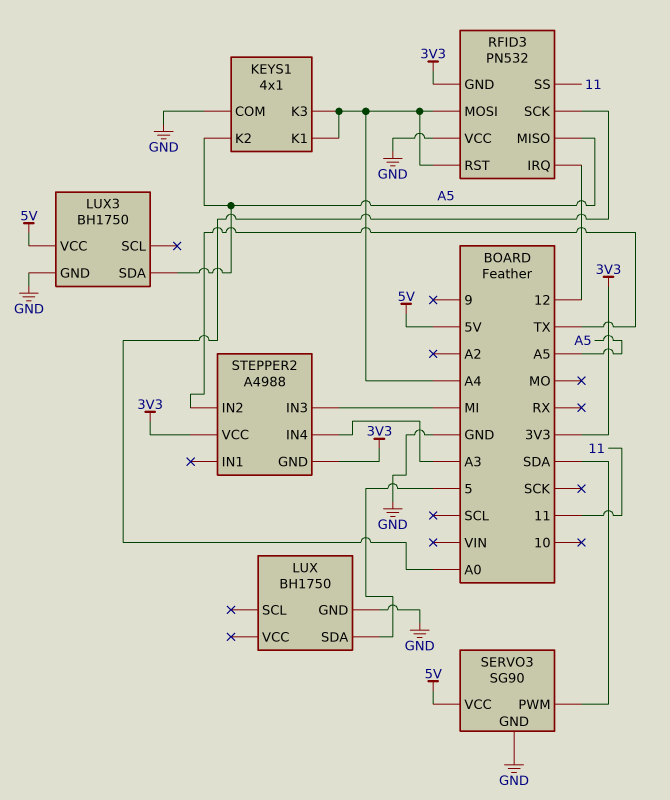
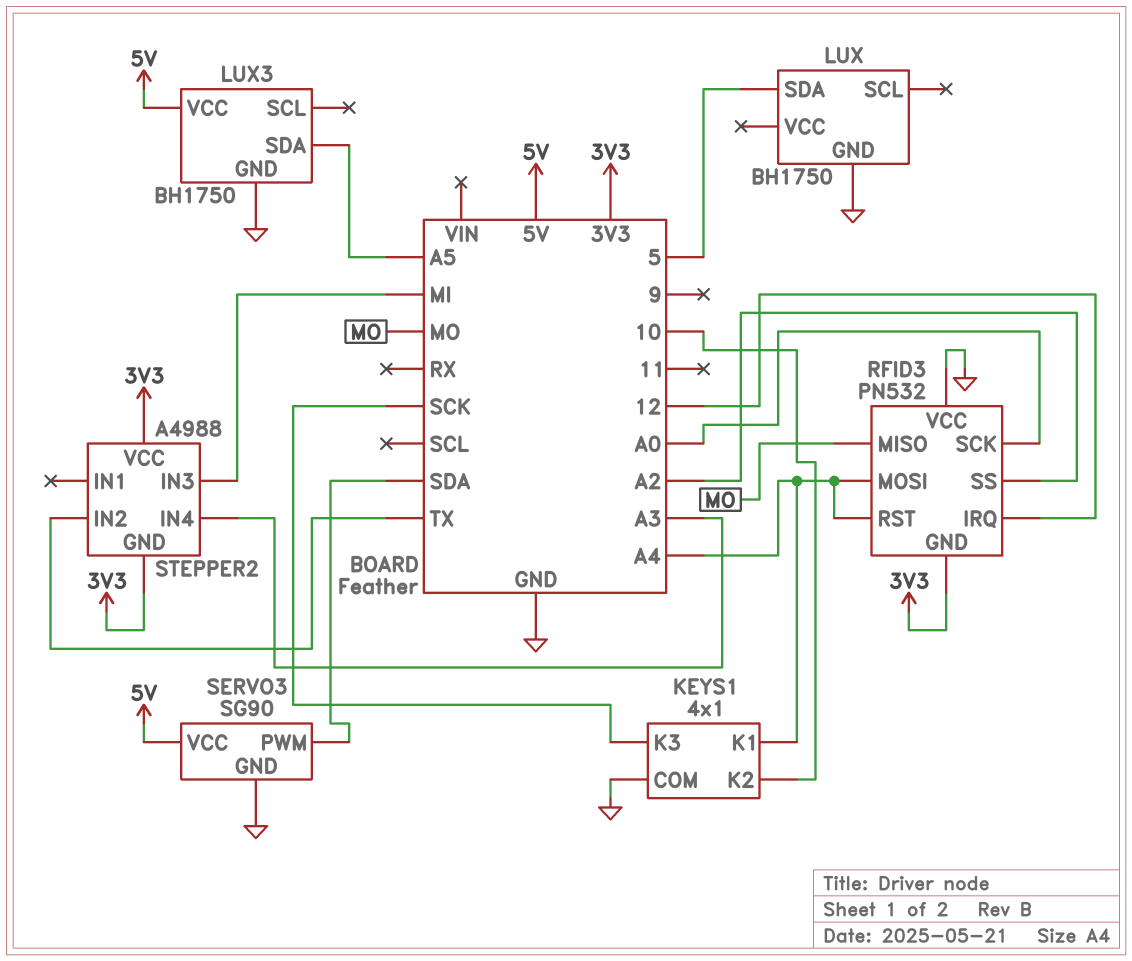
KEYS1 pin K2: A5 -> 10
KEYS1 pin K3: A4 -> SCK
RFID3 pin MISO: A5 -> MO
RFID3 pin SS: 11 -> A2

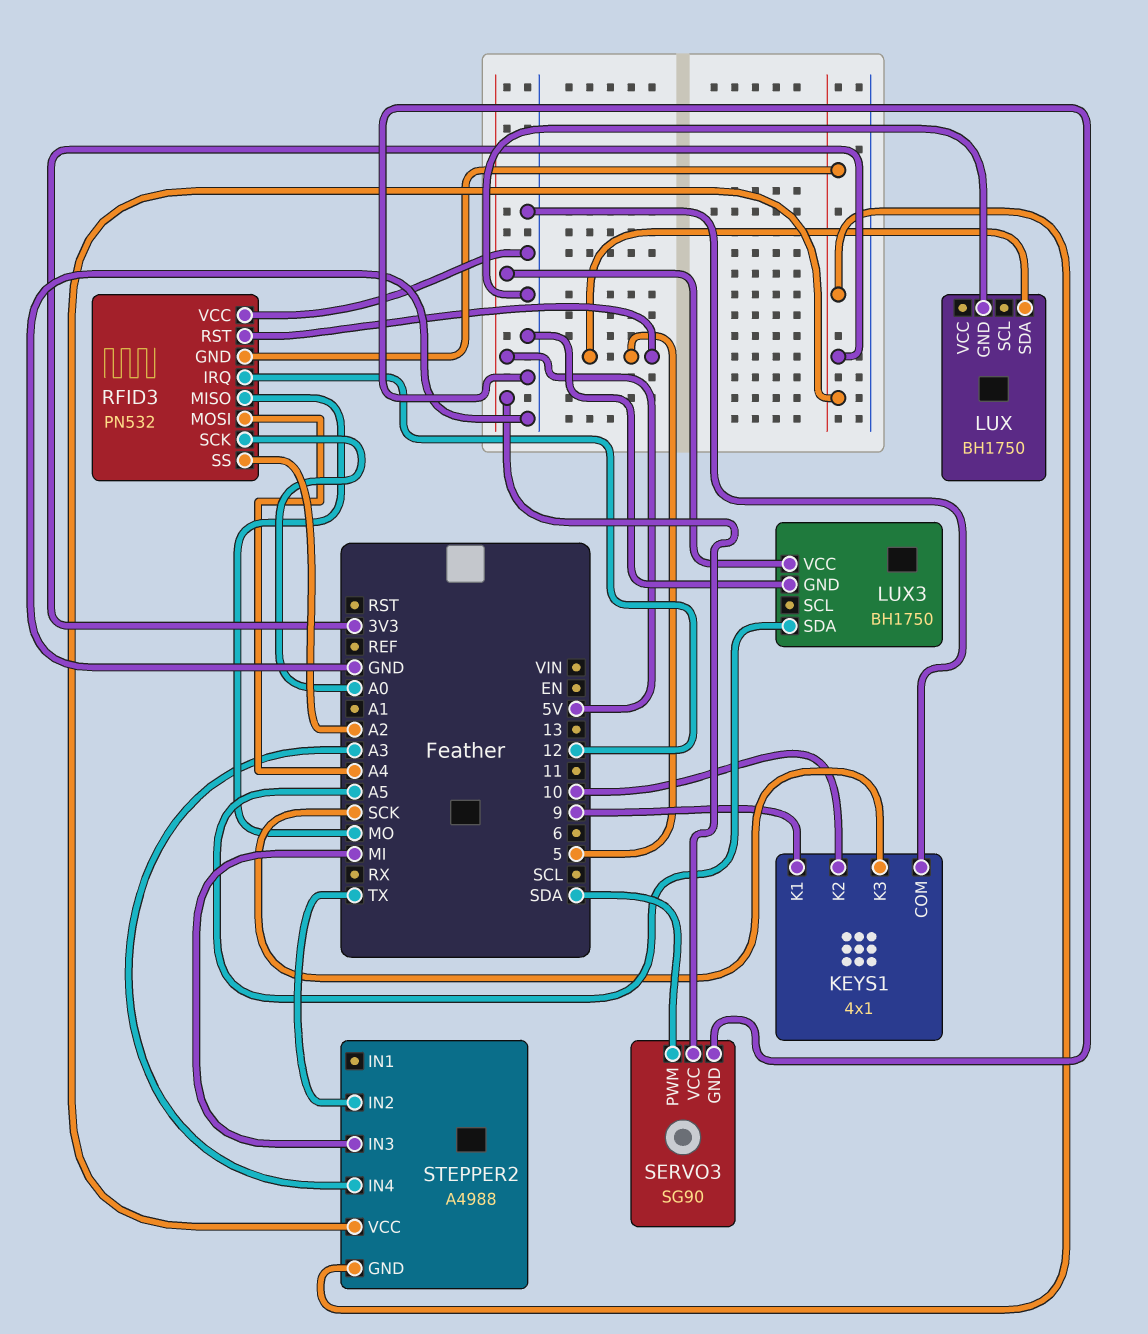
KEYS1 pin K1: A4 -> 9
RFID3 pin RST: A4 -> 5

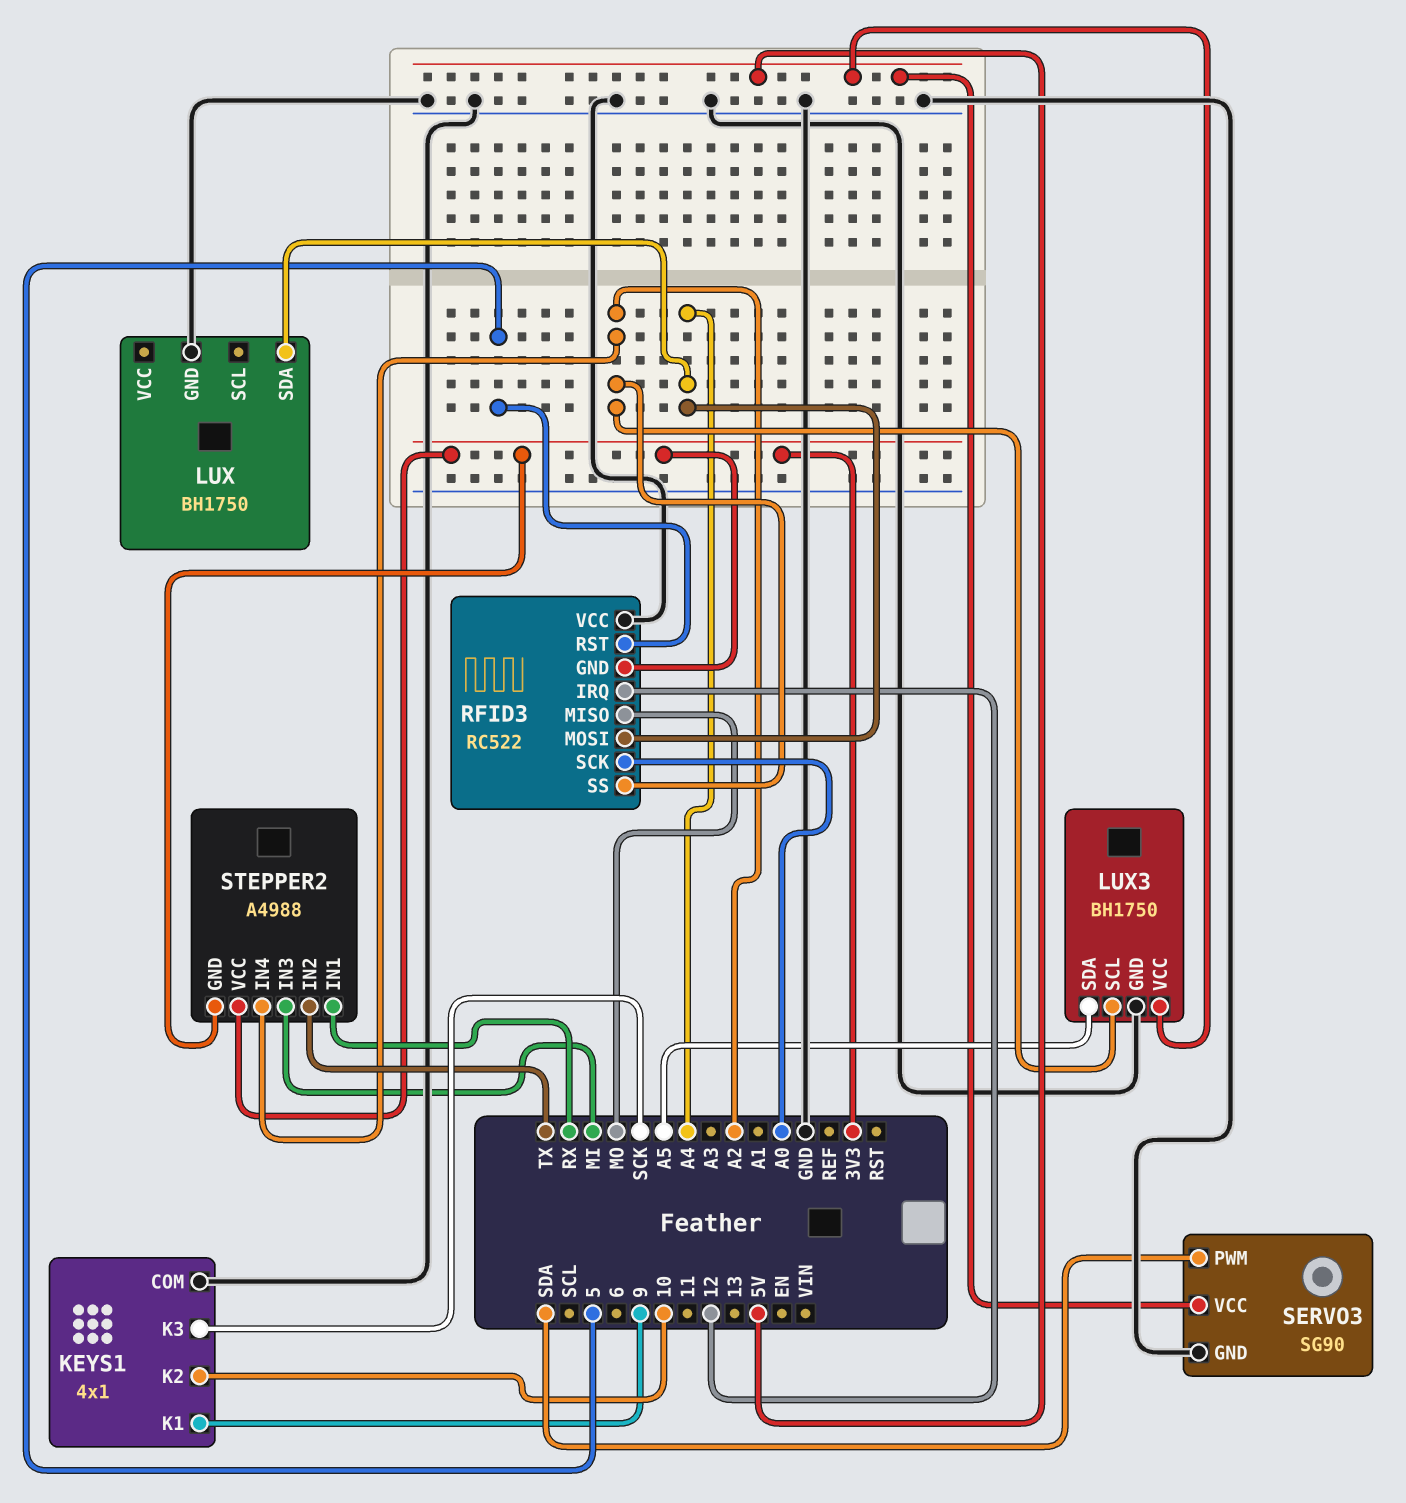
LUX pin SDA: 5 -> A4
LUX3 pin SCL: none -> A2
RFID3: PN532 -> RC522
STEPPER2 pin IN1: none -> RX
STEPPER2 pin IN4: A3 -> A2

